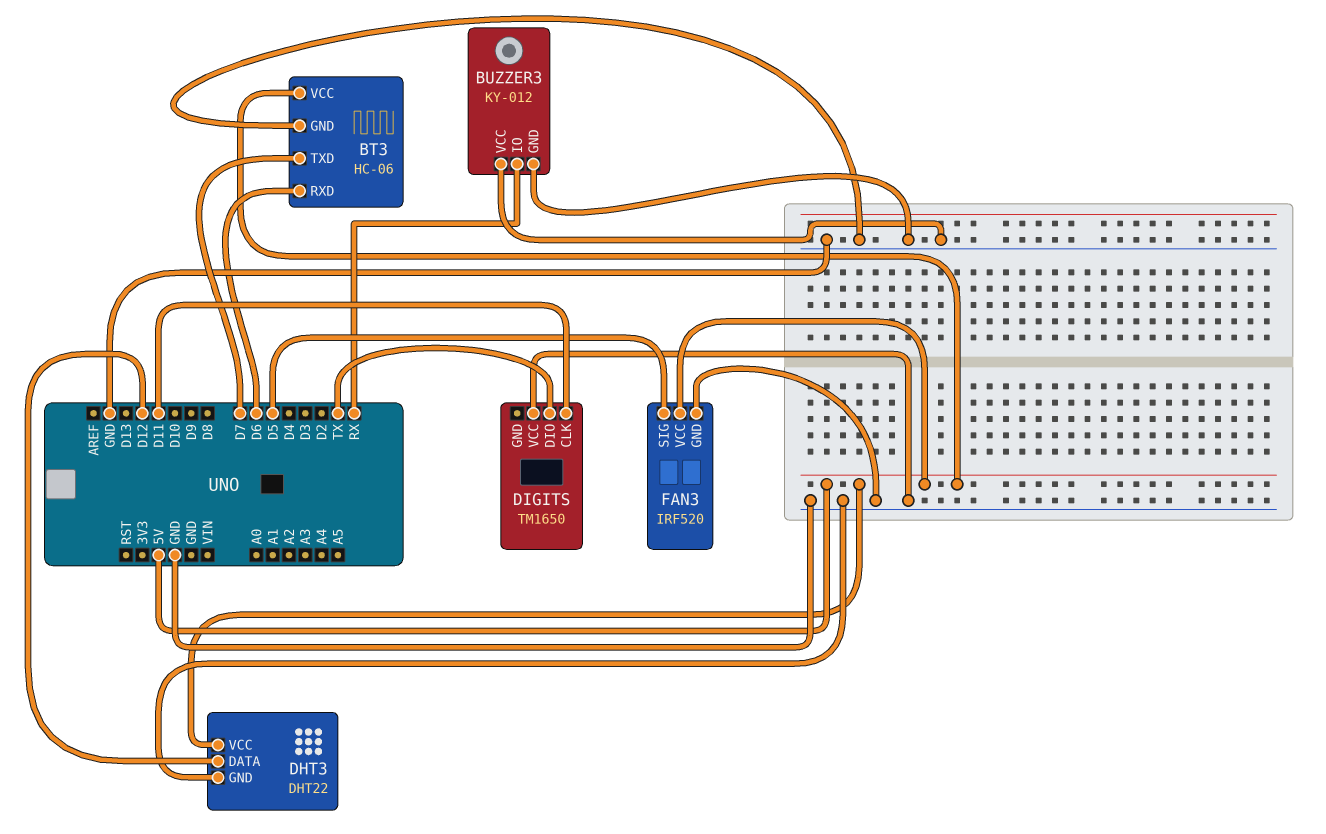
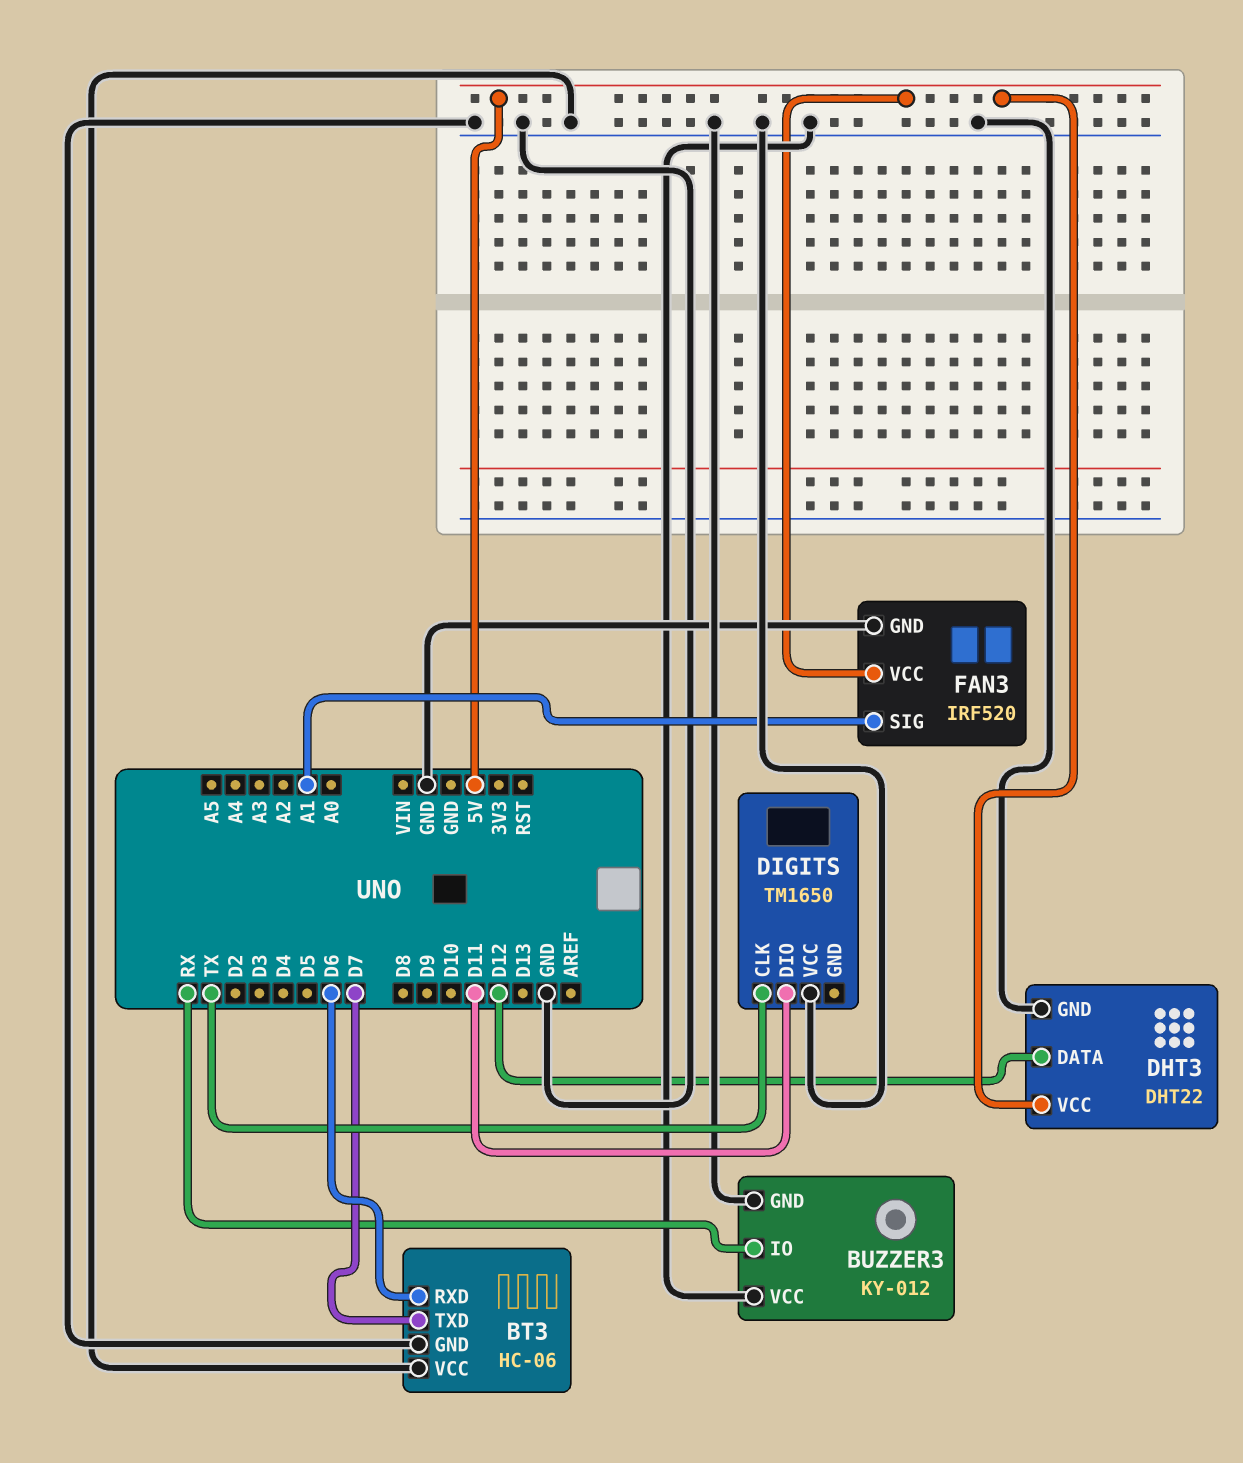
BT3 pin VCC: 5V -> GND
DIGITS pin CLK: D11 -> TX
DIGITS pin DIO: TX -> D11
FAN3 pin SIG: D5 -> A1

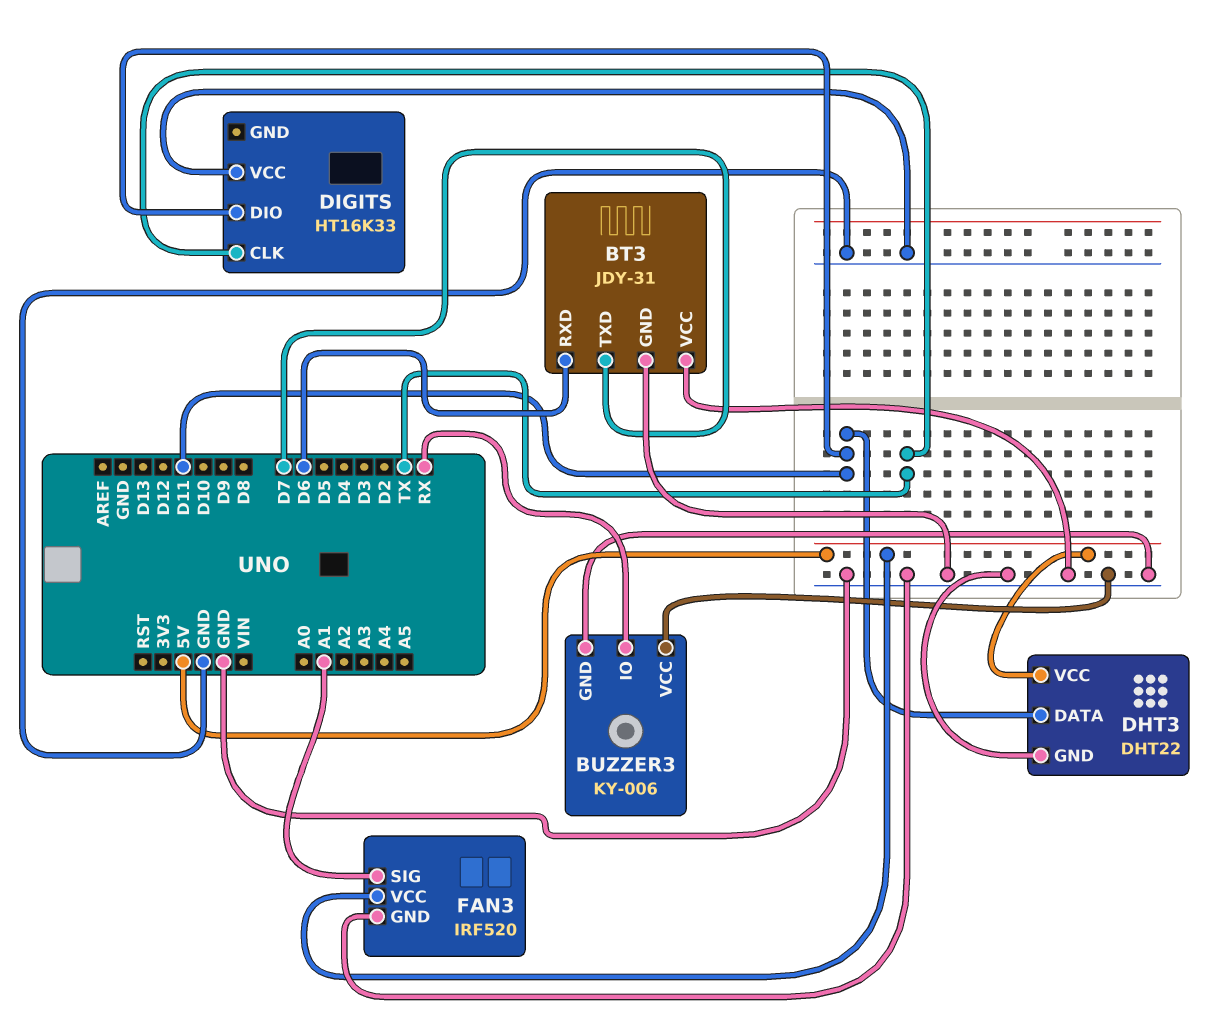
BT3: HC-06 -> JDY-31
BUZZER3: KY-012 -> KY-006
DHT3 pin DATA: D12 -> D11
DIGITS: TM1650 -> HT16K33

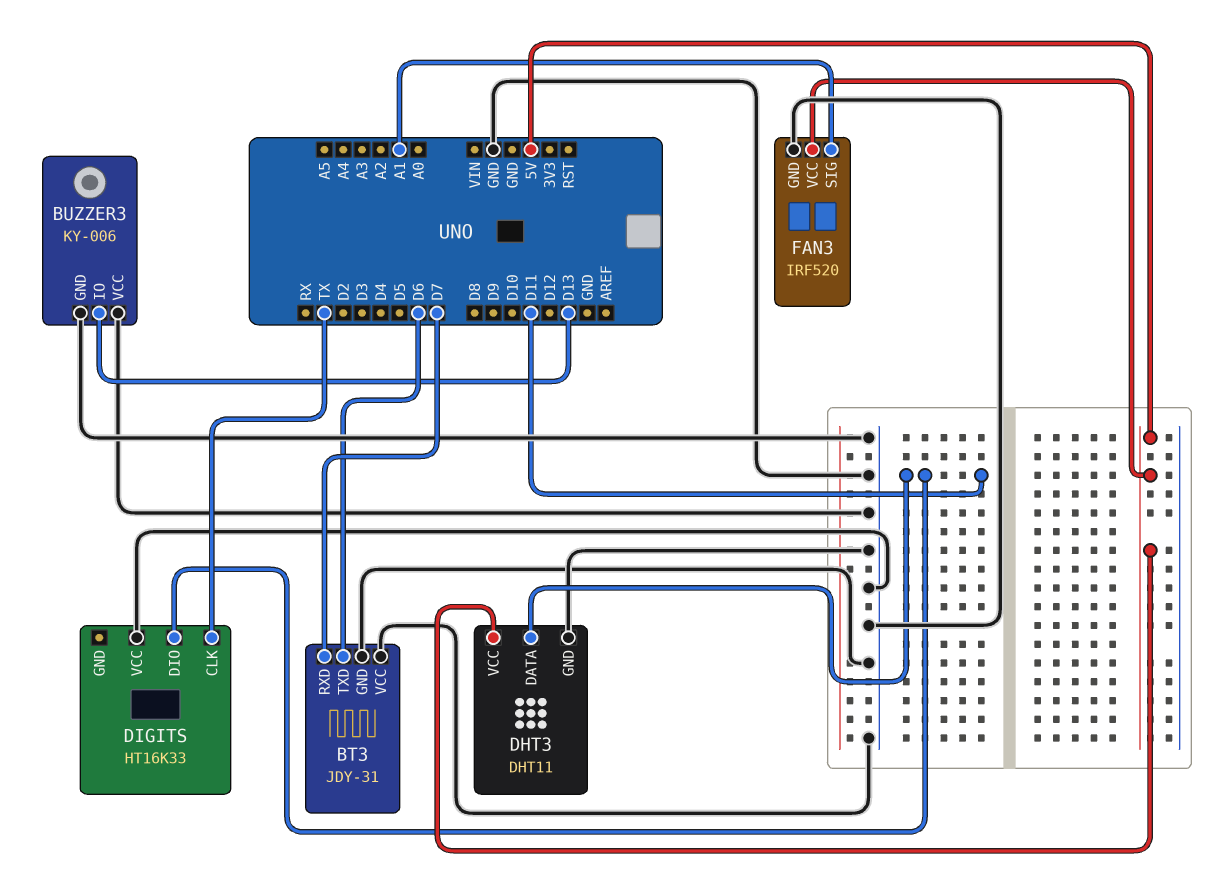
BT3 pin RXD: D6 -> D7
BT3 pin TXD: D7 -> D6
BUZZER3 pin IO: RX -> D13
DHT3: DHT22 -> DHT11

